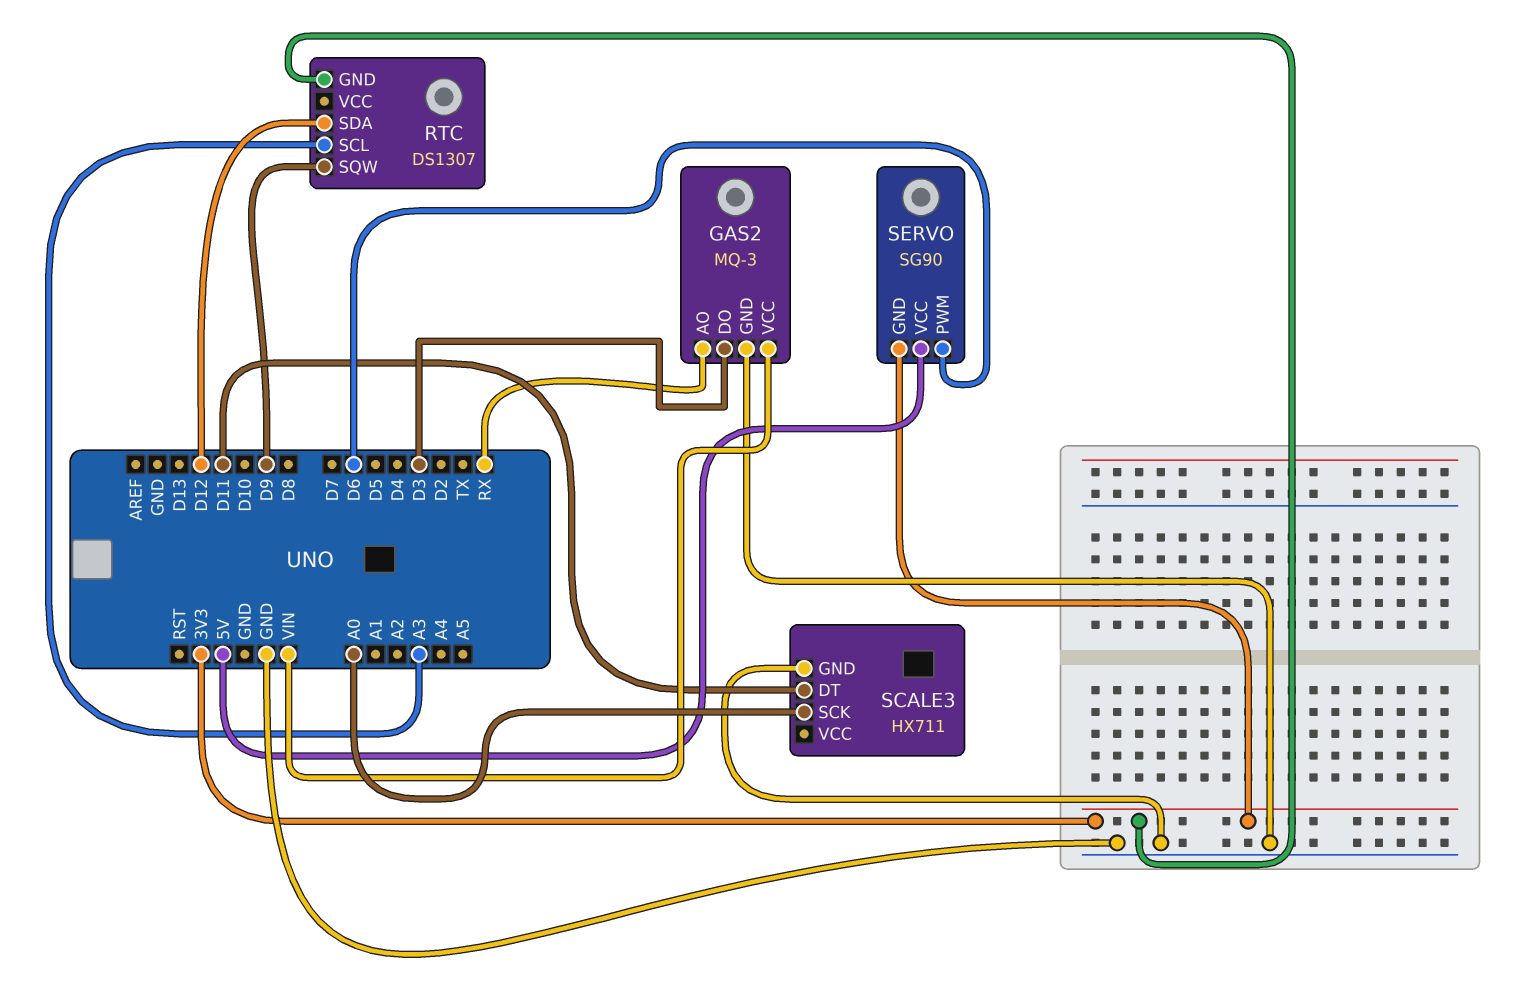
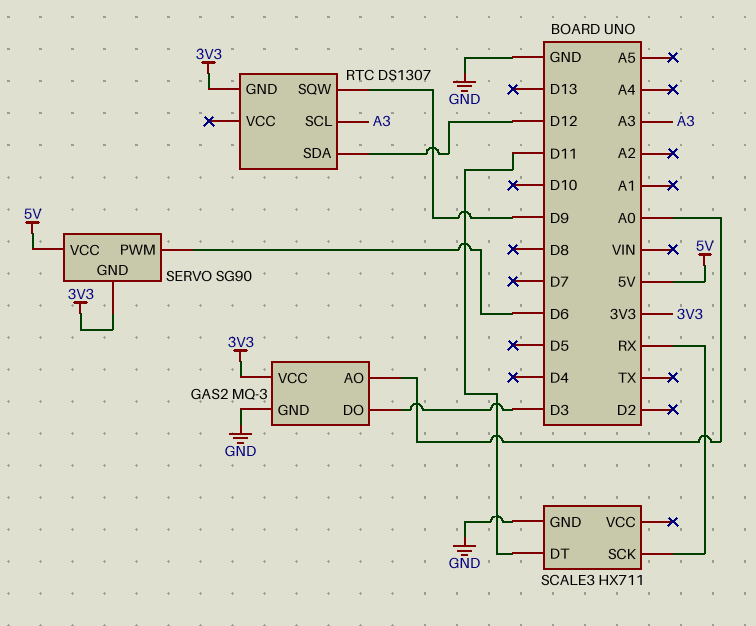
GAS2 pin AO: RX -> A0
GAS2 pin VCC: VIN -> 3V3
SCALE3 pin SCK: A0 -> RX

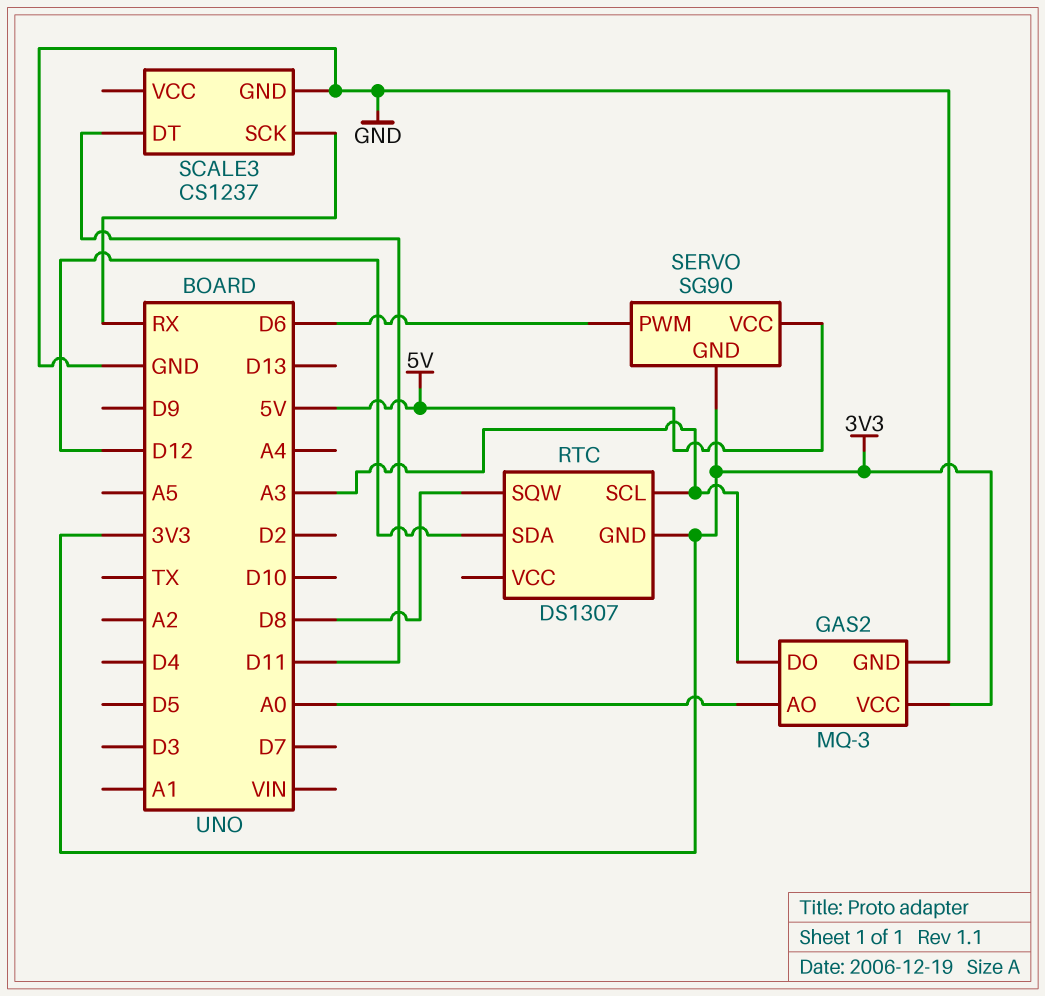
GAS2 pin DO: D3 -> A3
RTC pin SQW: D9 -> D8
SCALE3: HX711 -> CS1237

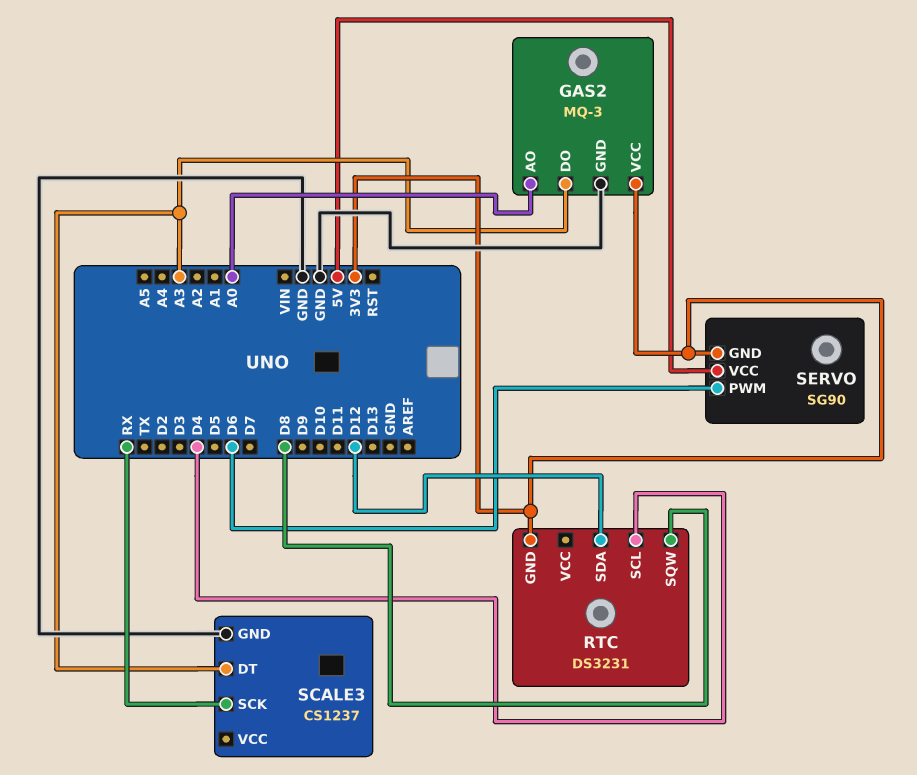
RTC: DS1307 -> DS3231
RTC pin SCL: A3 -> D4
SCALE3 pin DT: D11 -> A3

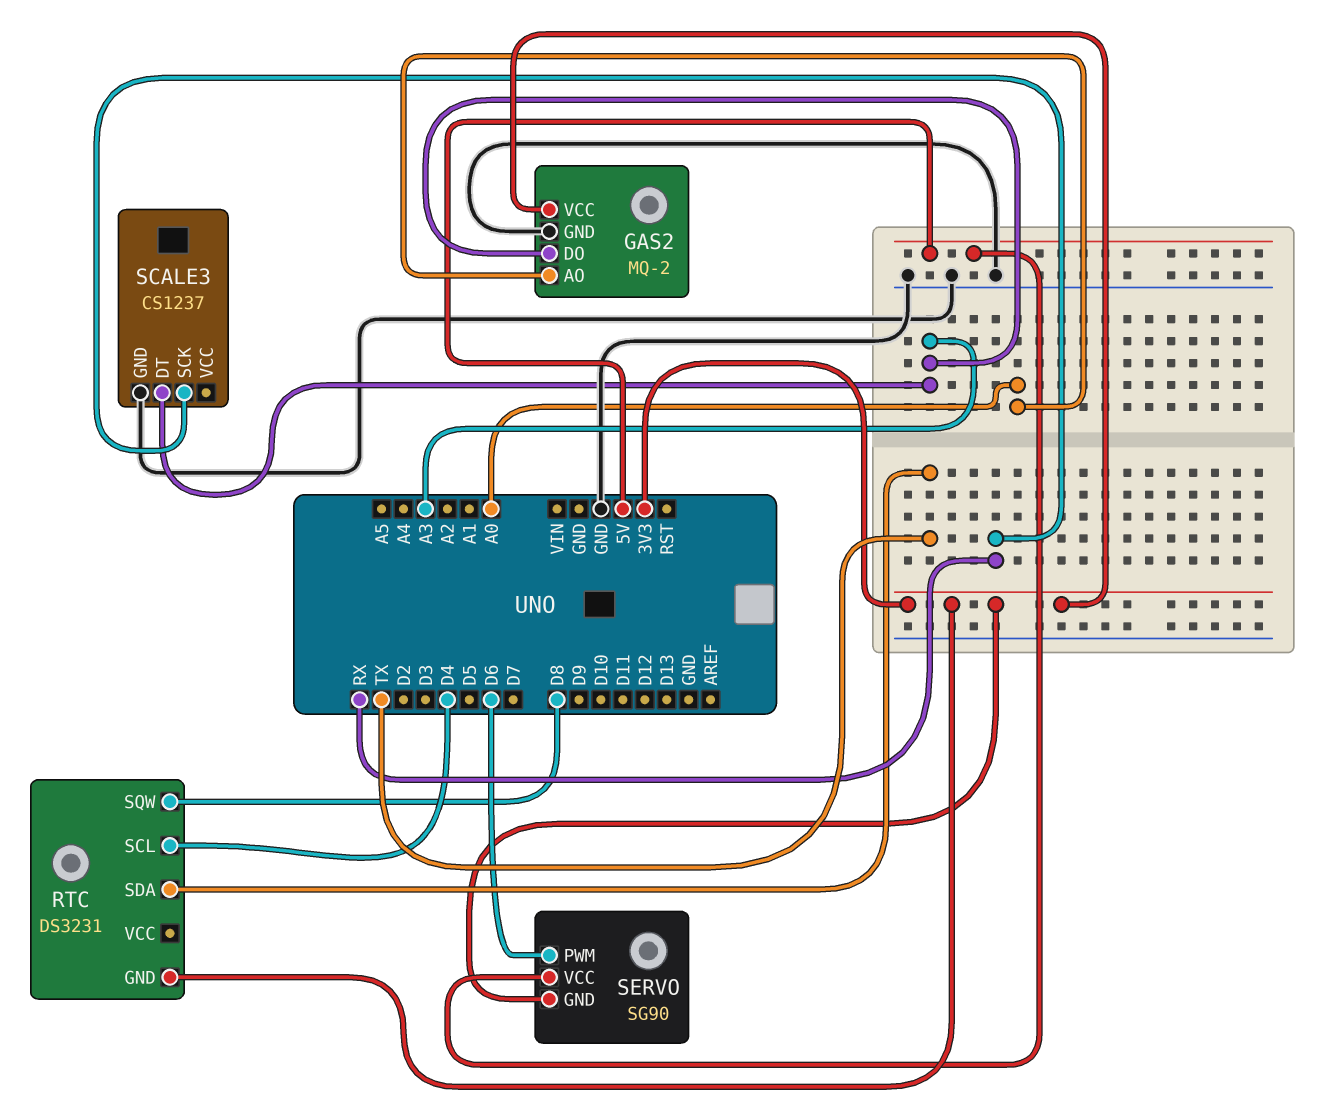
GAS2: MQ-3 -> MQ-2
RTC pin SDA: D12 -> TX

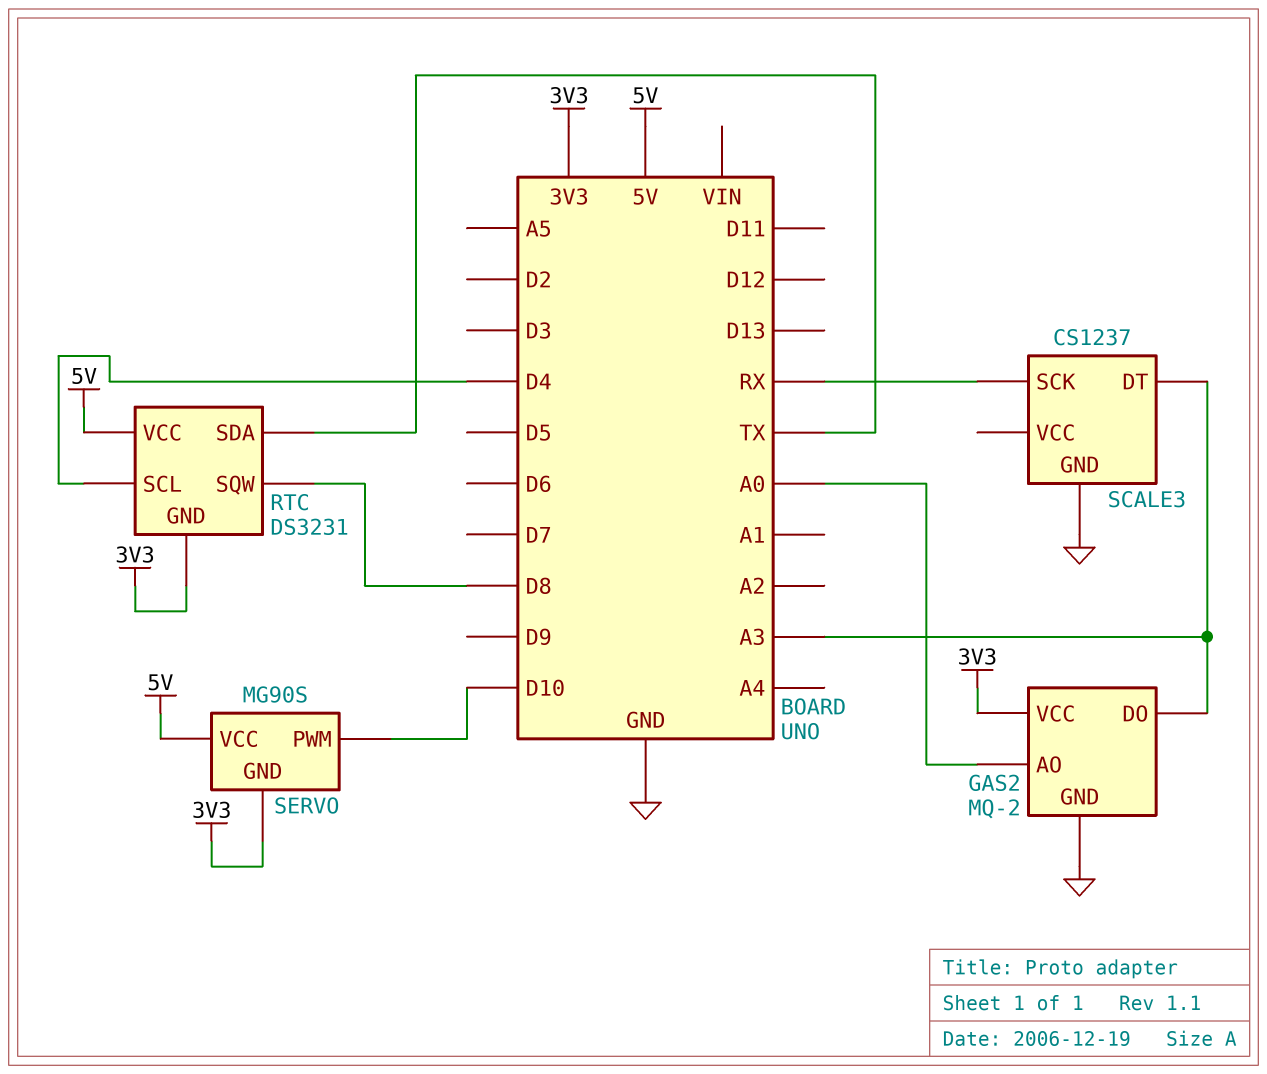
RTC pin VCC: none -> 5V
SERVO: SG90 -> MG90S
SERVO pin PWM: D6 -> D10

